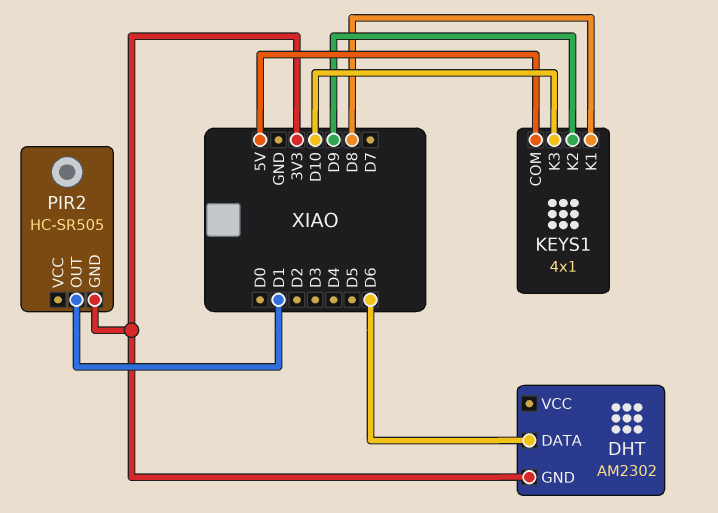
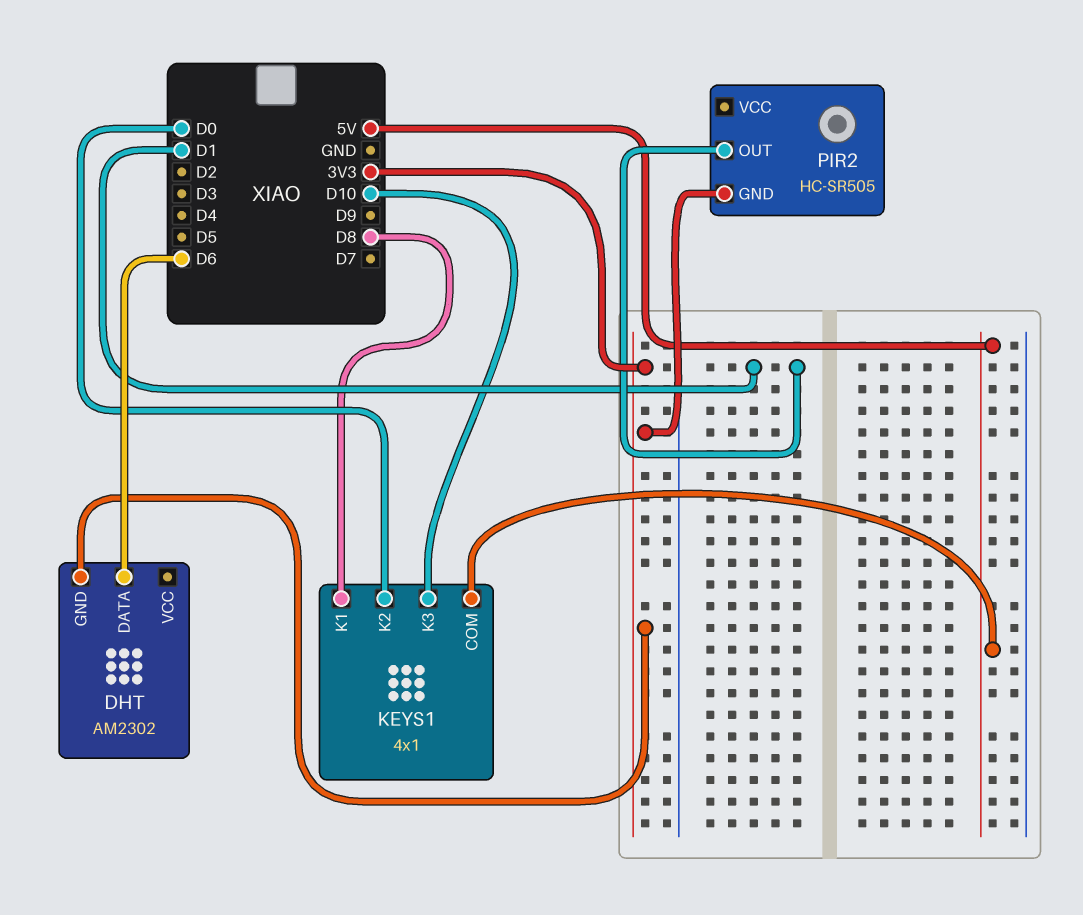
KEYS1 pin K2: D9 -> D0

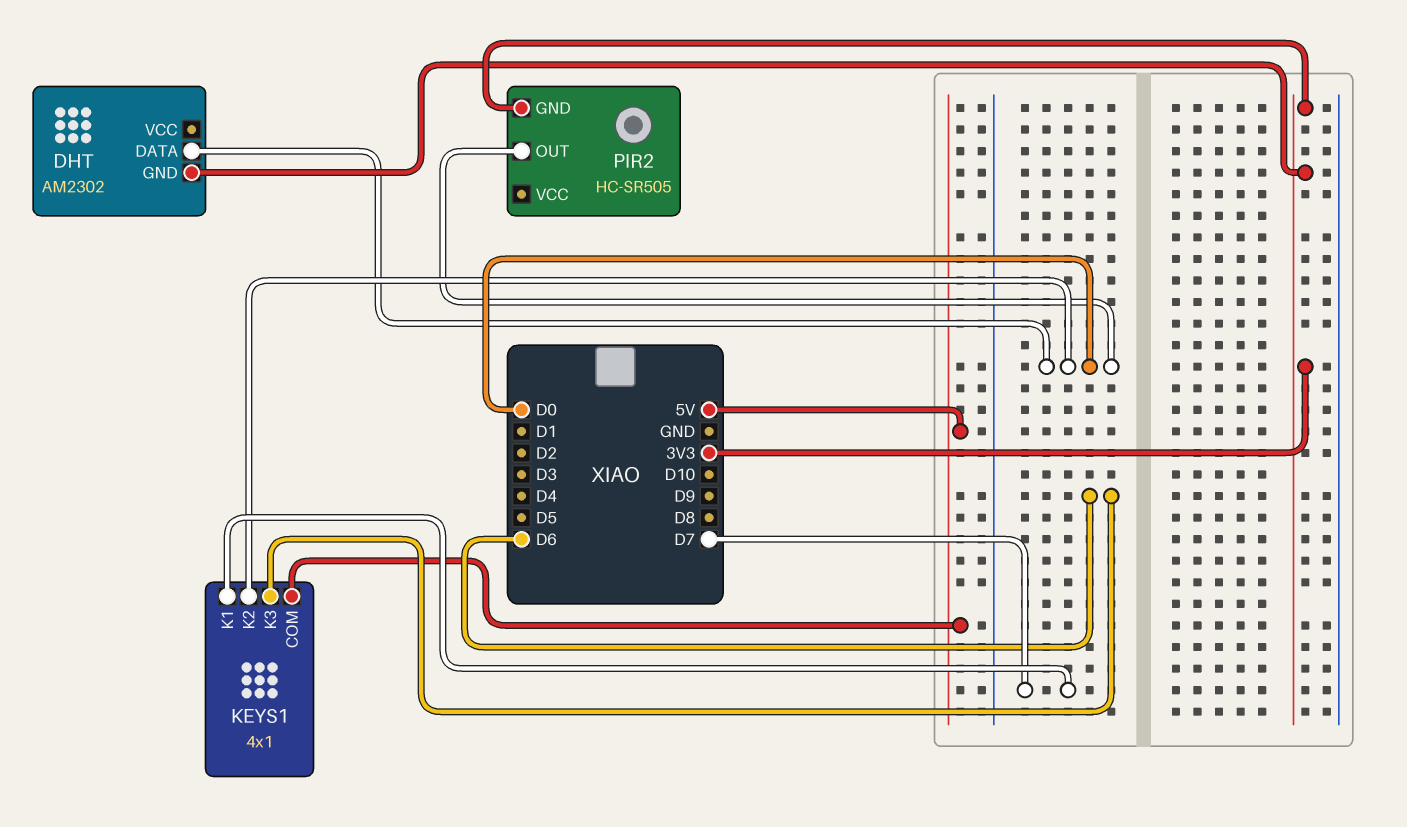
DHT pin DATA: D6 -> D0
KEYS1 pin K1: D8 -> D7
KEYS1 pin K3: D10 -> D6
PIR2 pin OUT: D1 -> D0

